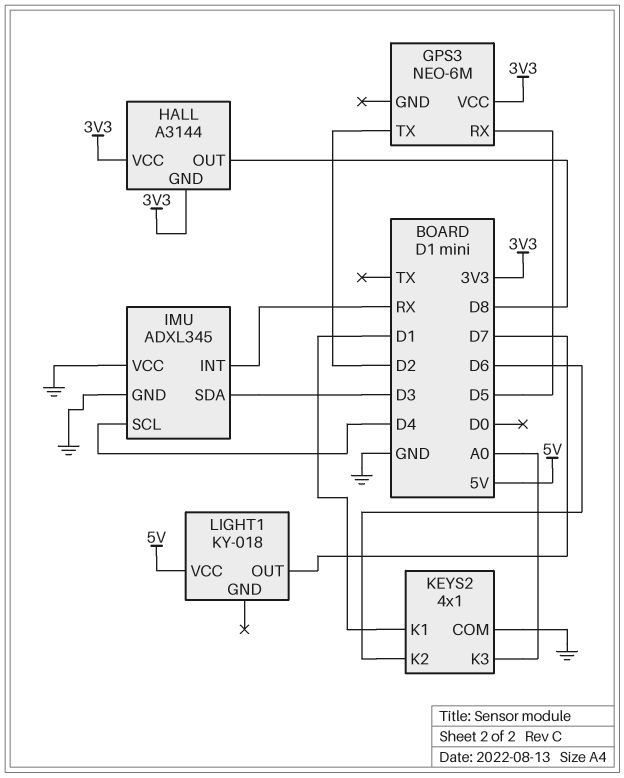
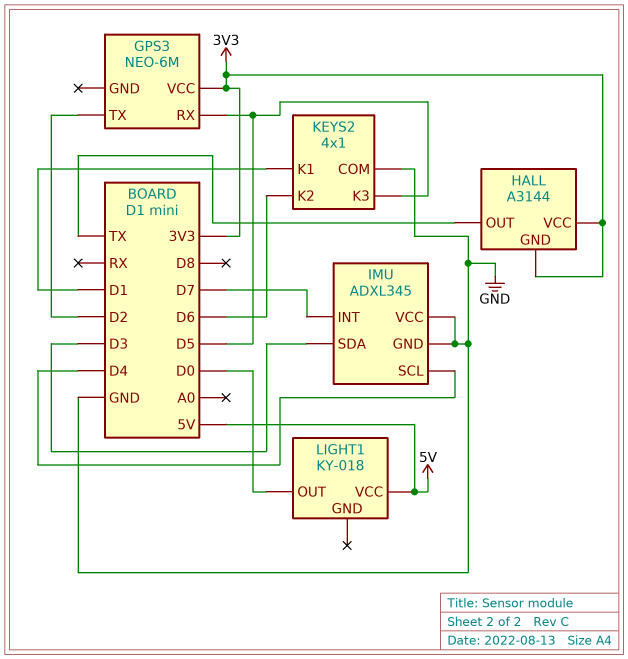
HALL pin OUT: D8 -> TX
IMU pin INT: RX -> D7
KEYS2 pin K3: A0 -> D5
LIGHT1 pin OUT: D7 -> D0

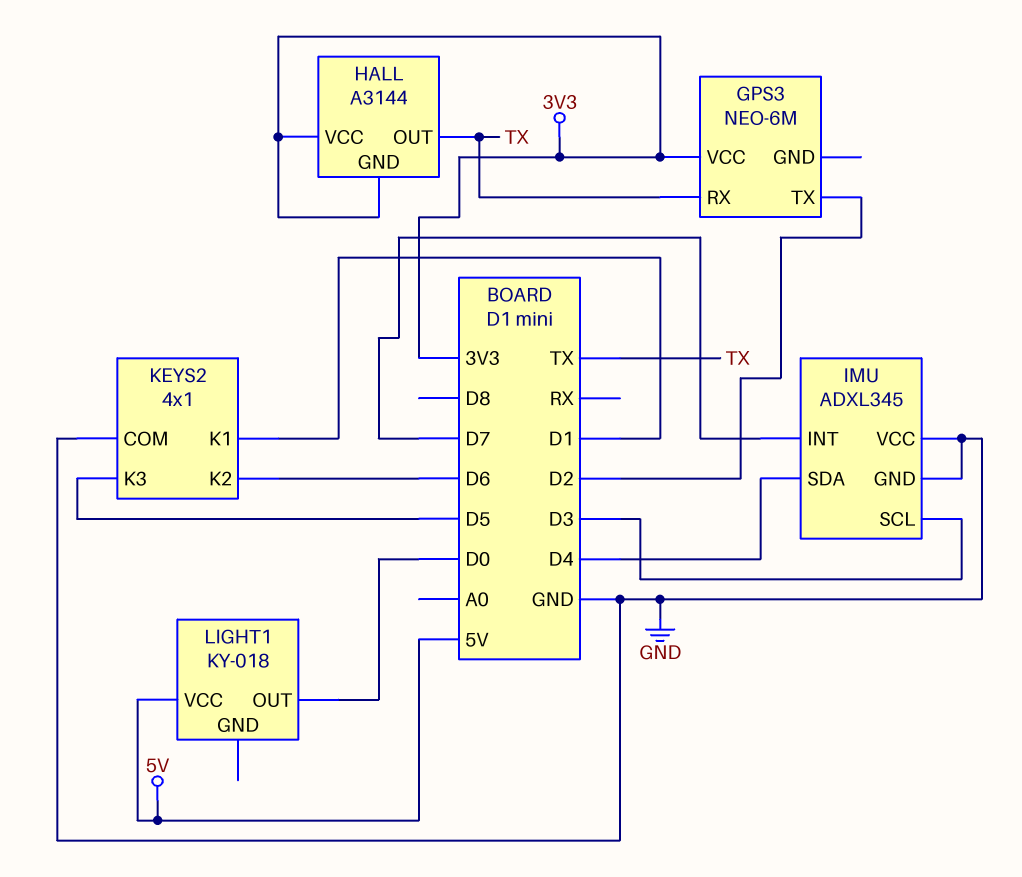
GPS3 pin RX: D5 -> TX
IMU pin SCL: D4 -> D3
IMU pin SDA: D3 -> D4

